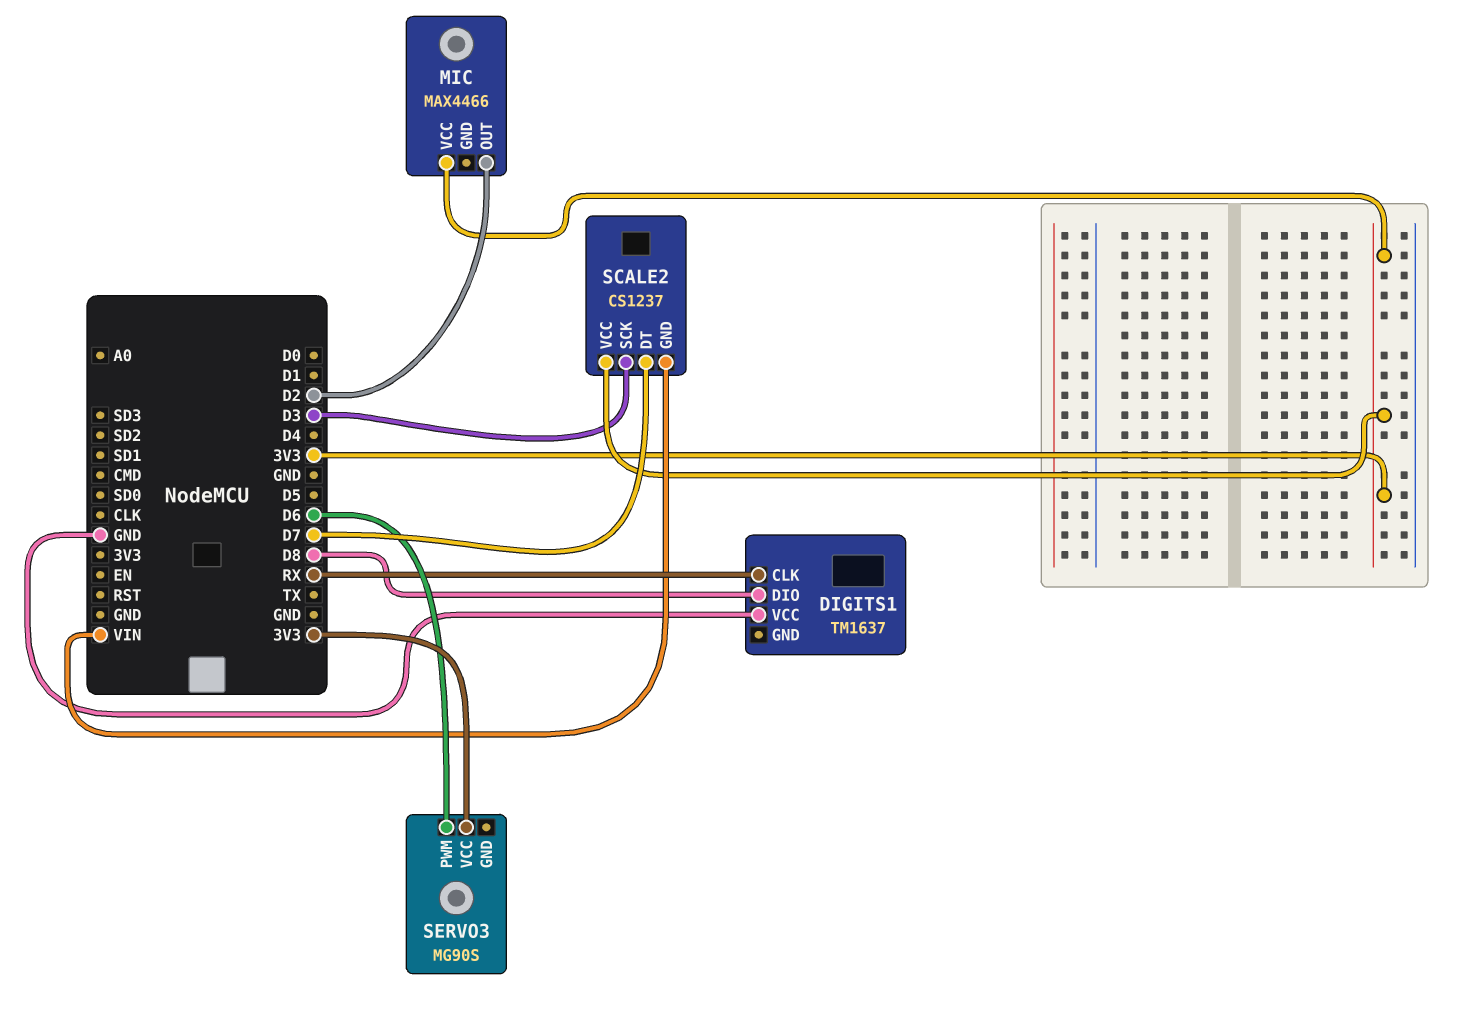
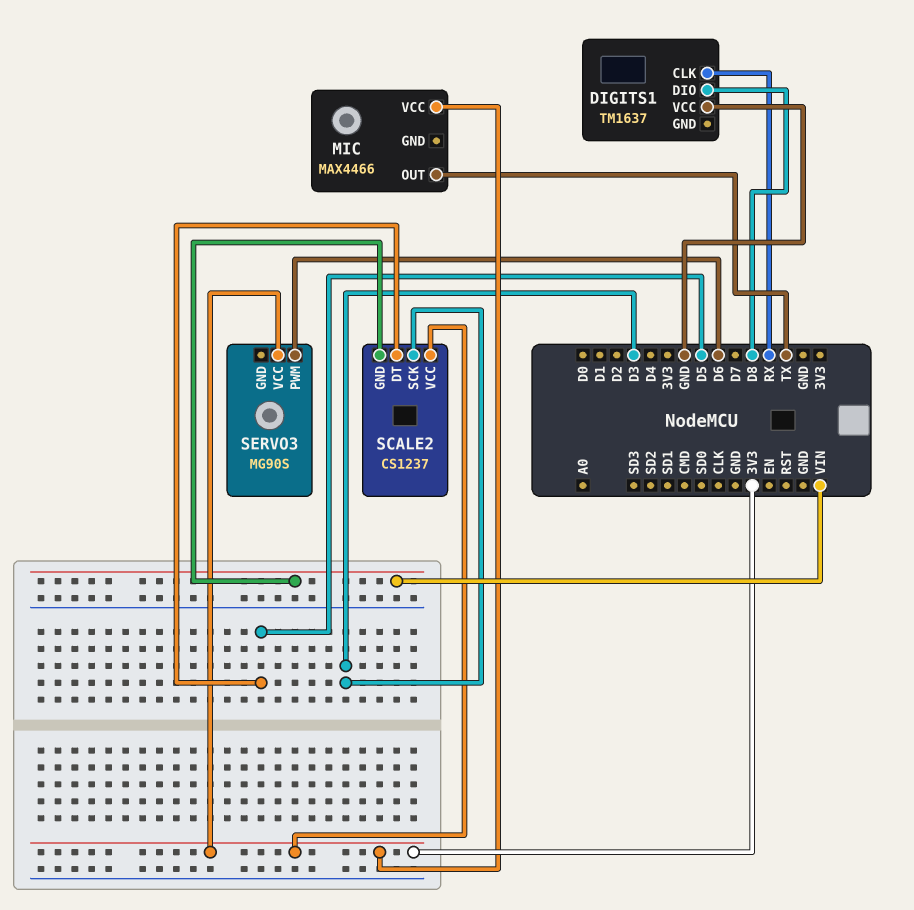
MIC pin OUT: D2 -> TX
SCALE2 pin DT: D7 -> D5

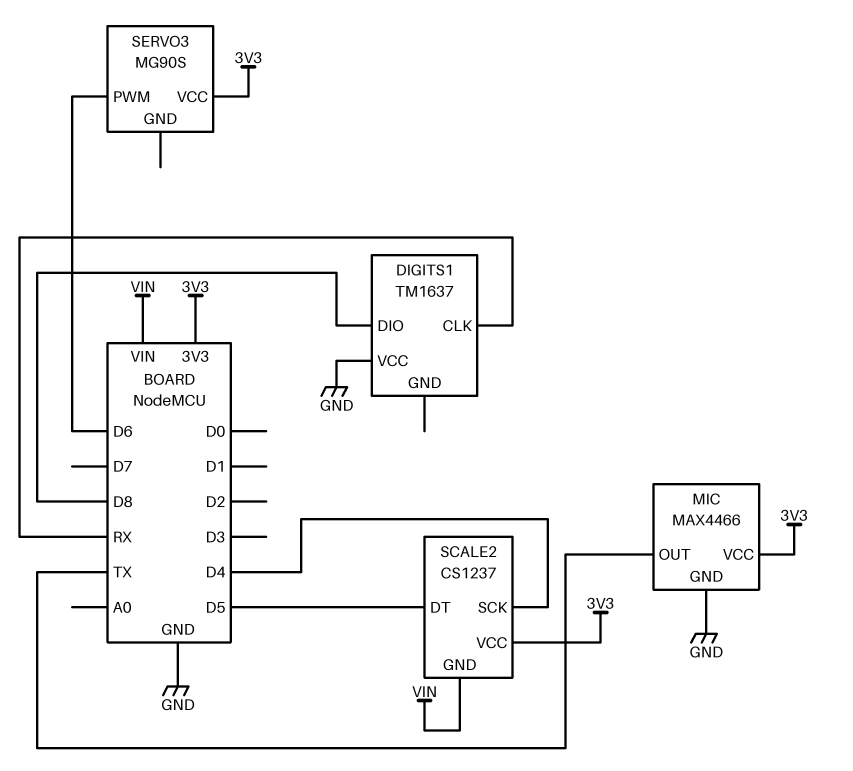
MIC pin GND: none -> GND
SCALE2 pin SCK: D3 -> D4

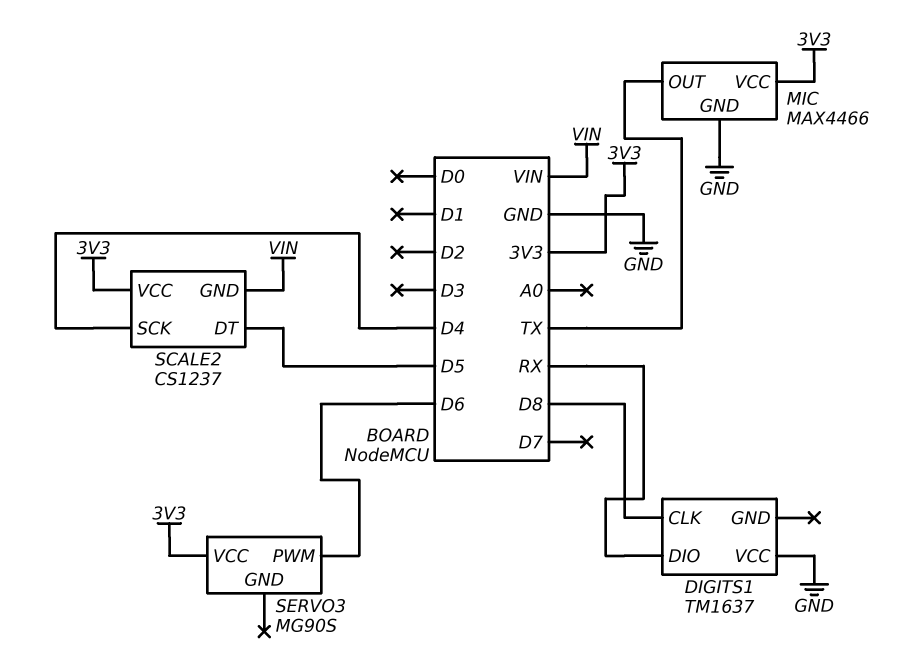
DIGITS1 pin CLK: RX -> D8
DIGITS1 pin DIO: D8 -> RX

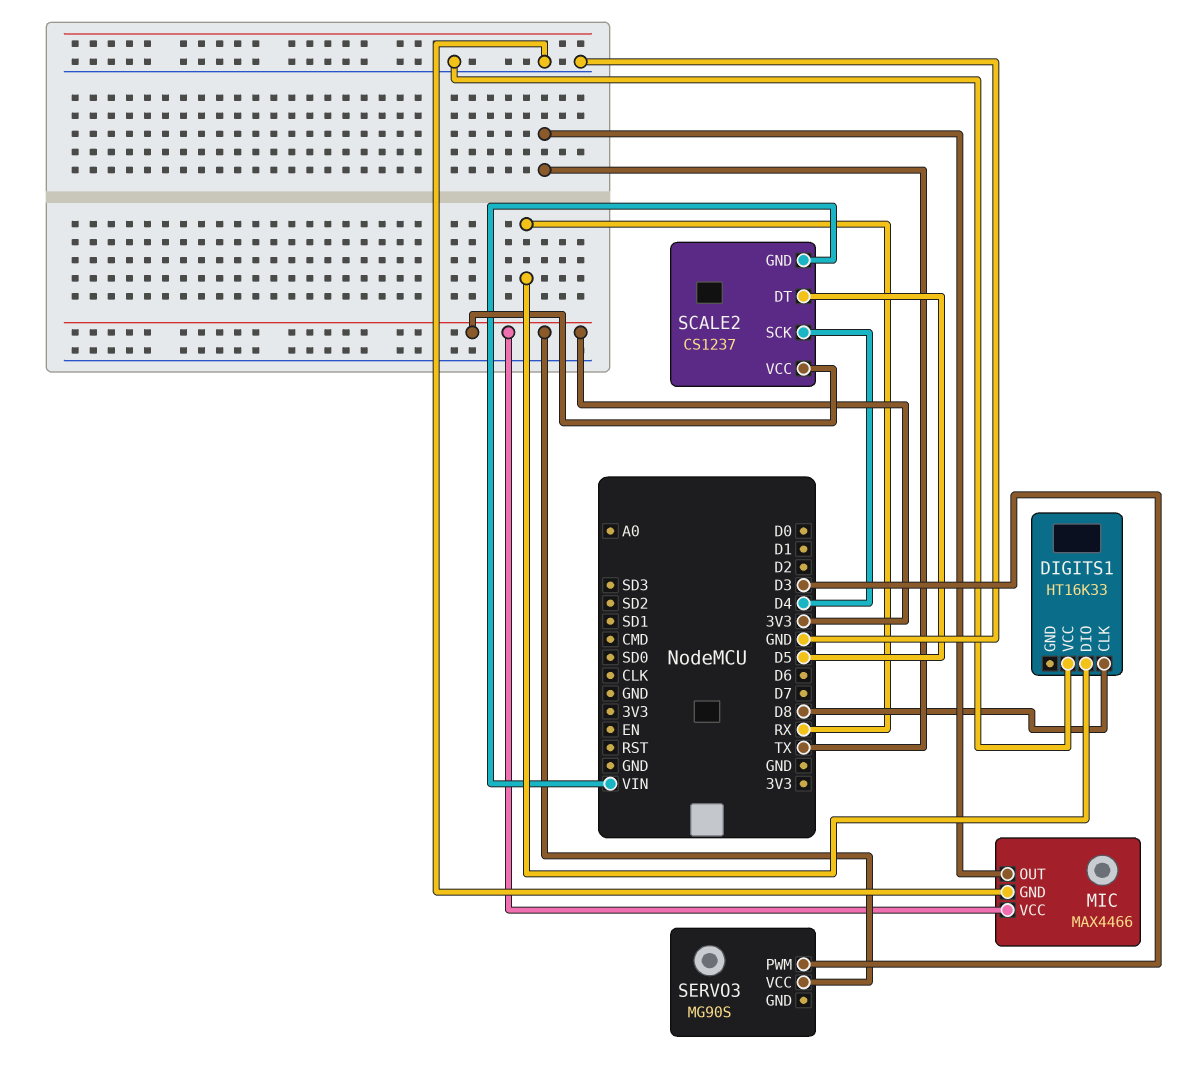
DIGITS1: TM1637 -> HT16K33
SERVO3 pin PWM: D6 -> D3

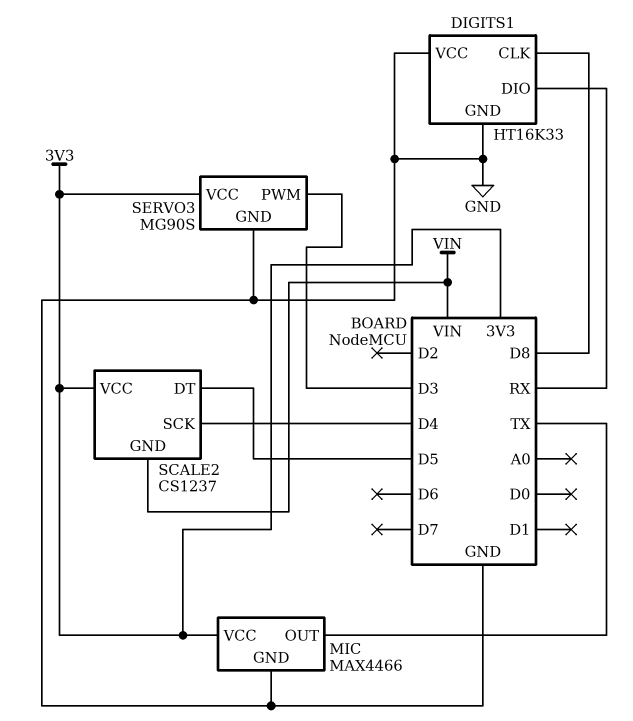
DIGITS1 pin GND: none -> GND
SERVO3 pin GND: none -> GND

